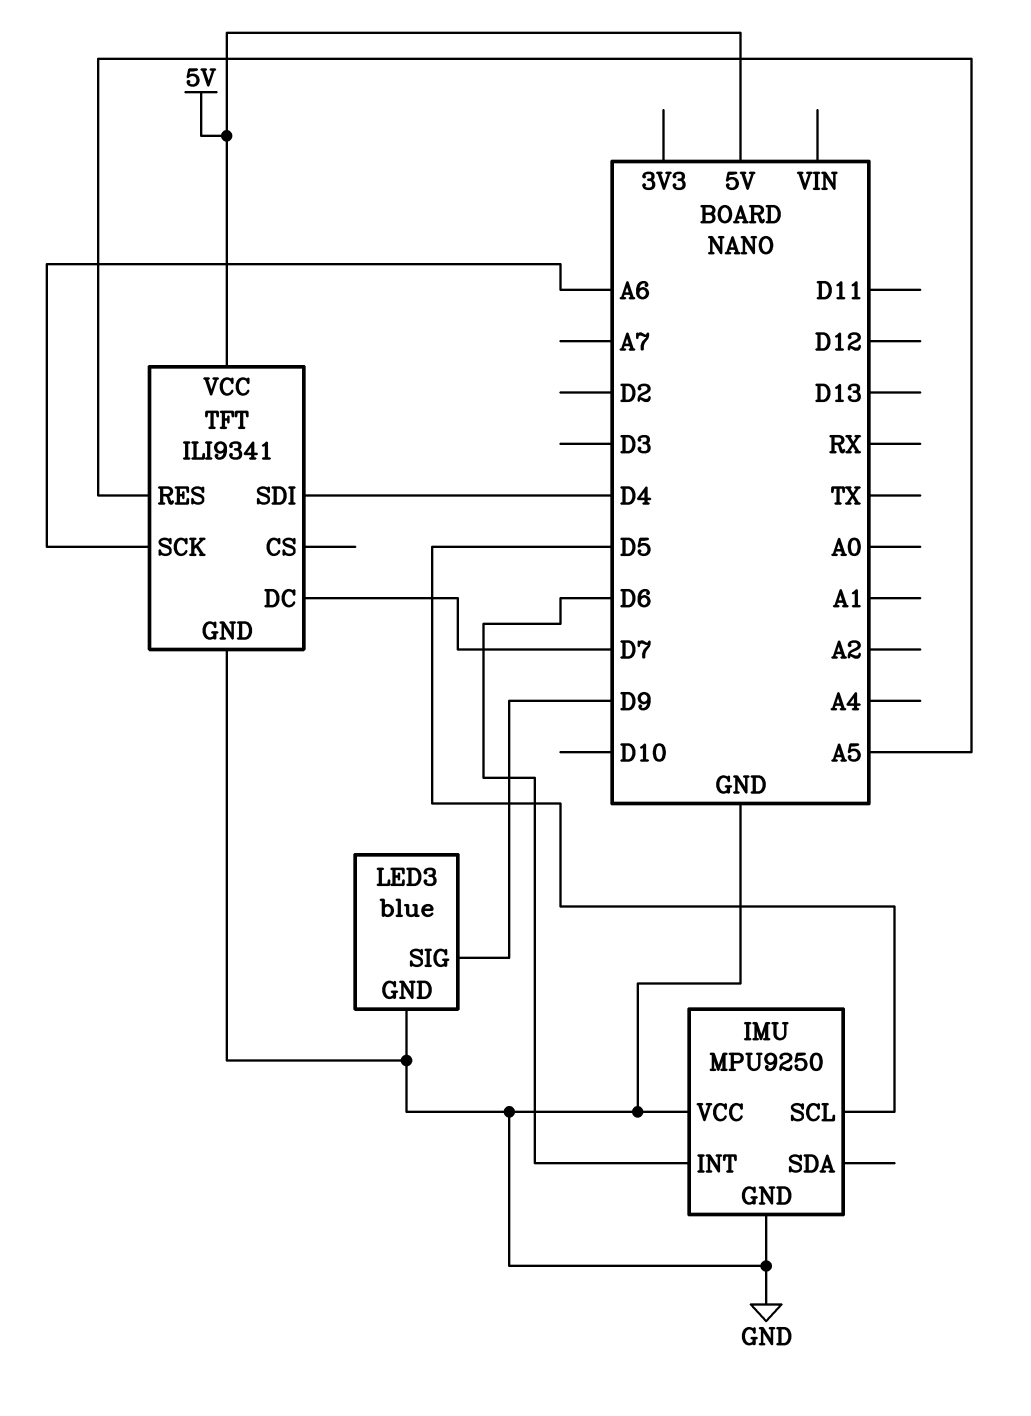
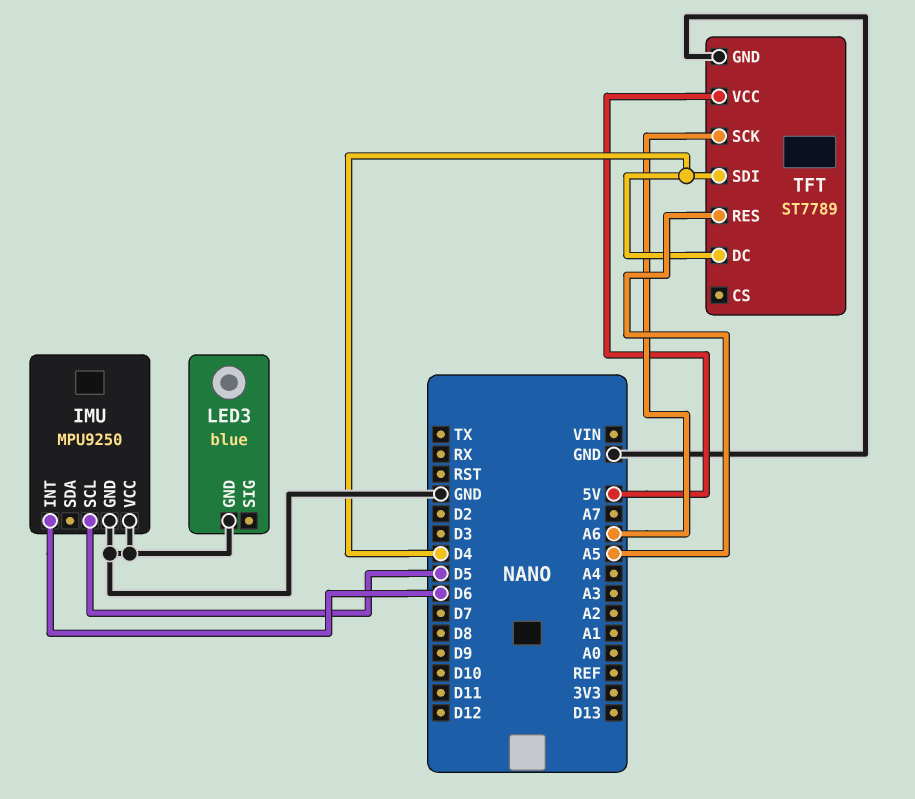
LED3 pin SIG: D9 -> none
TFT: ILI9341 -> ST7789
TFT pin DC: D7 -> D4

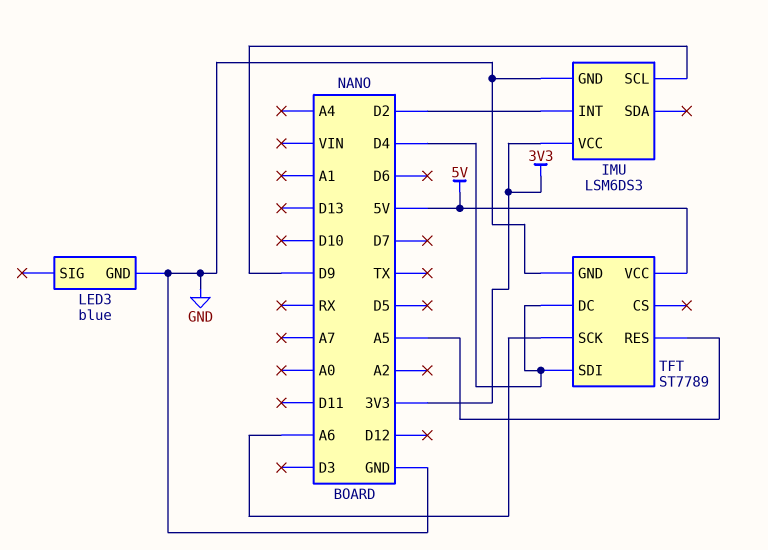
IMU: MPU9250 -> LSM6DS3
IMU pin INT: D6 -> D2
IMU pin SCL: D5 -> D9
IMU pin VCC: GND -> 3V3

